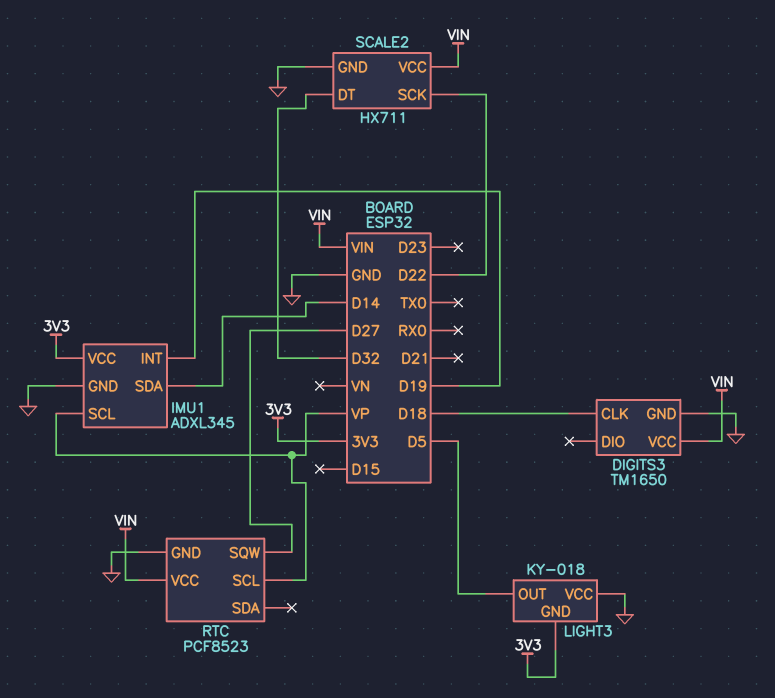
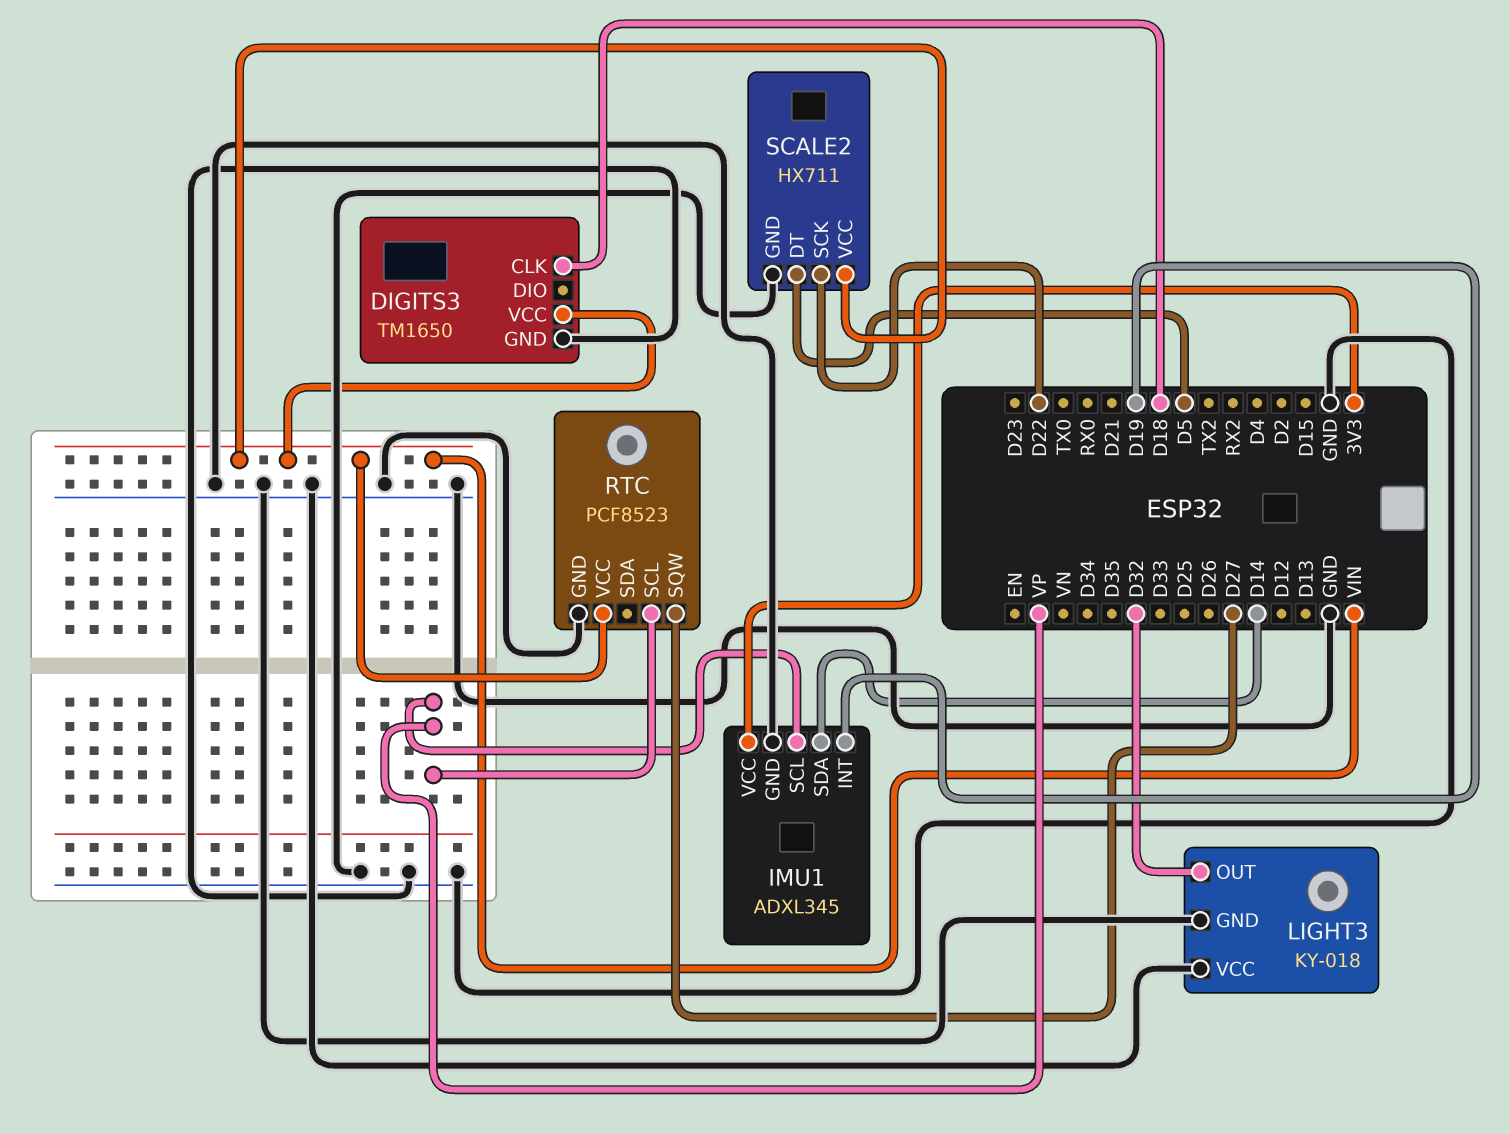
LIGHT3 pin GND: 3V3 -> GND
LIGHT3 pin OUT: D5 -> D32
SCALE2 pin DT: D32 -> D5

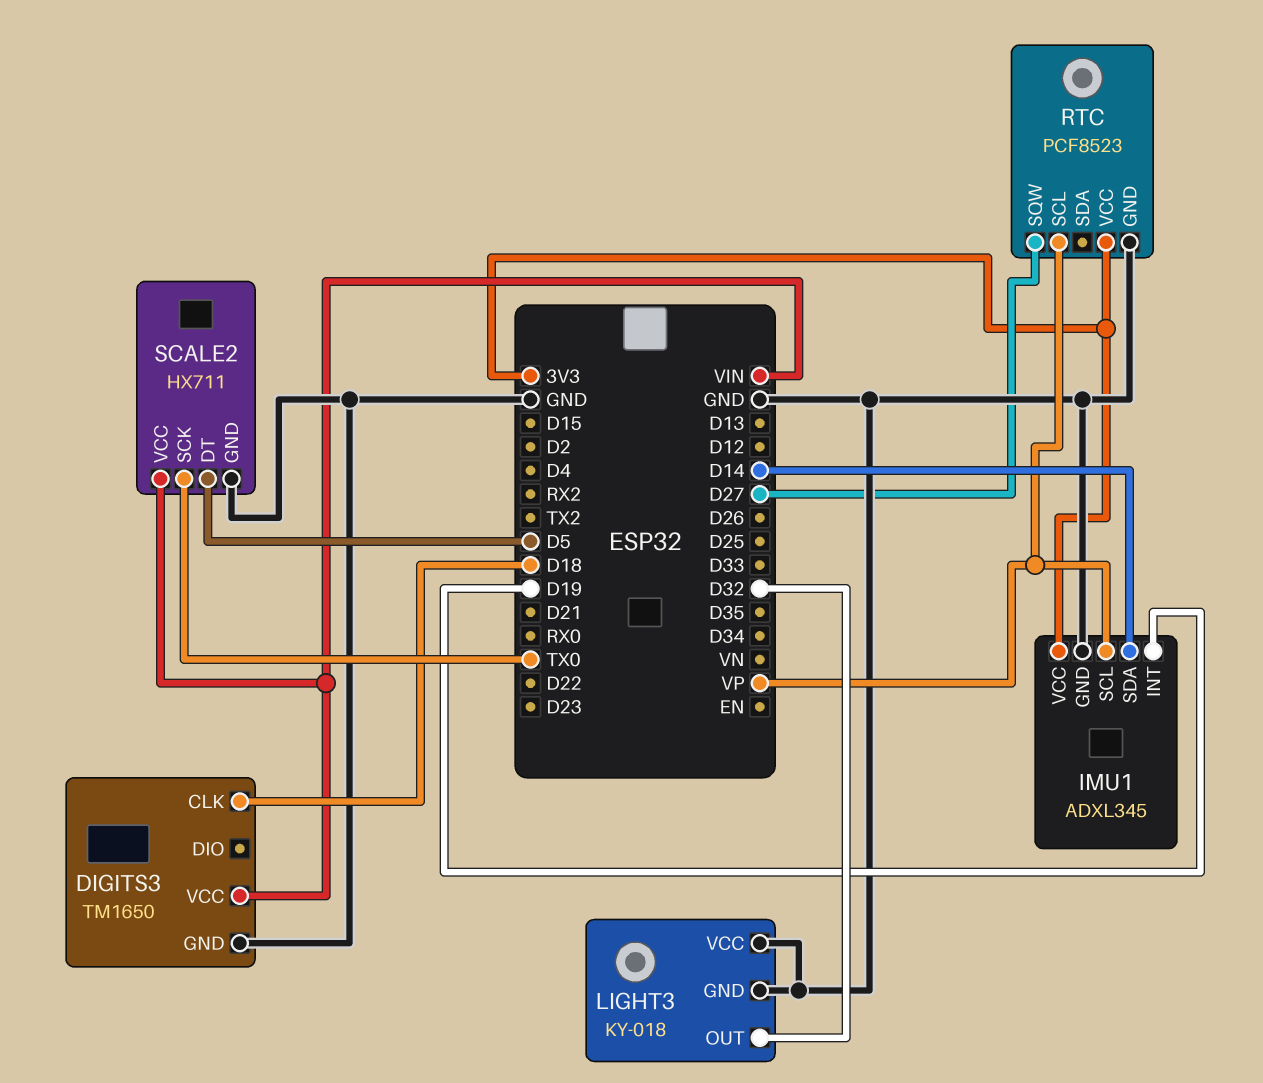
RTC pin VCC: VIN -> 3V3
SCALE2 pin SCK: D22 -> TX0

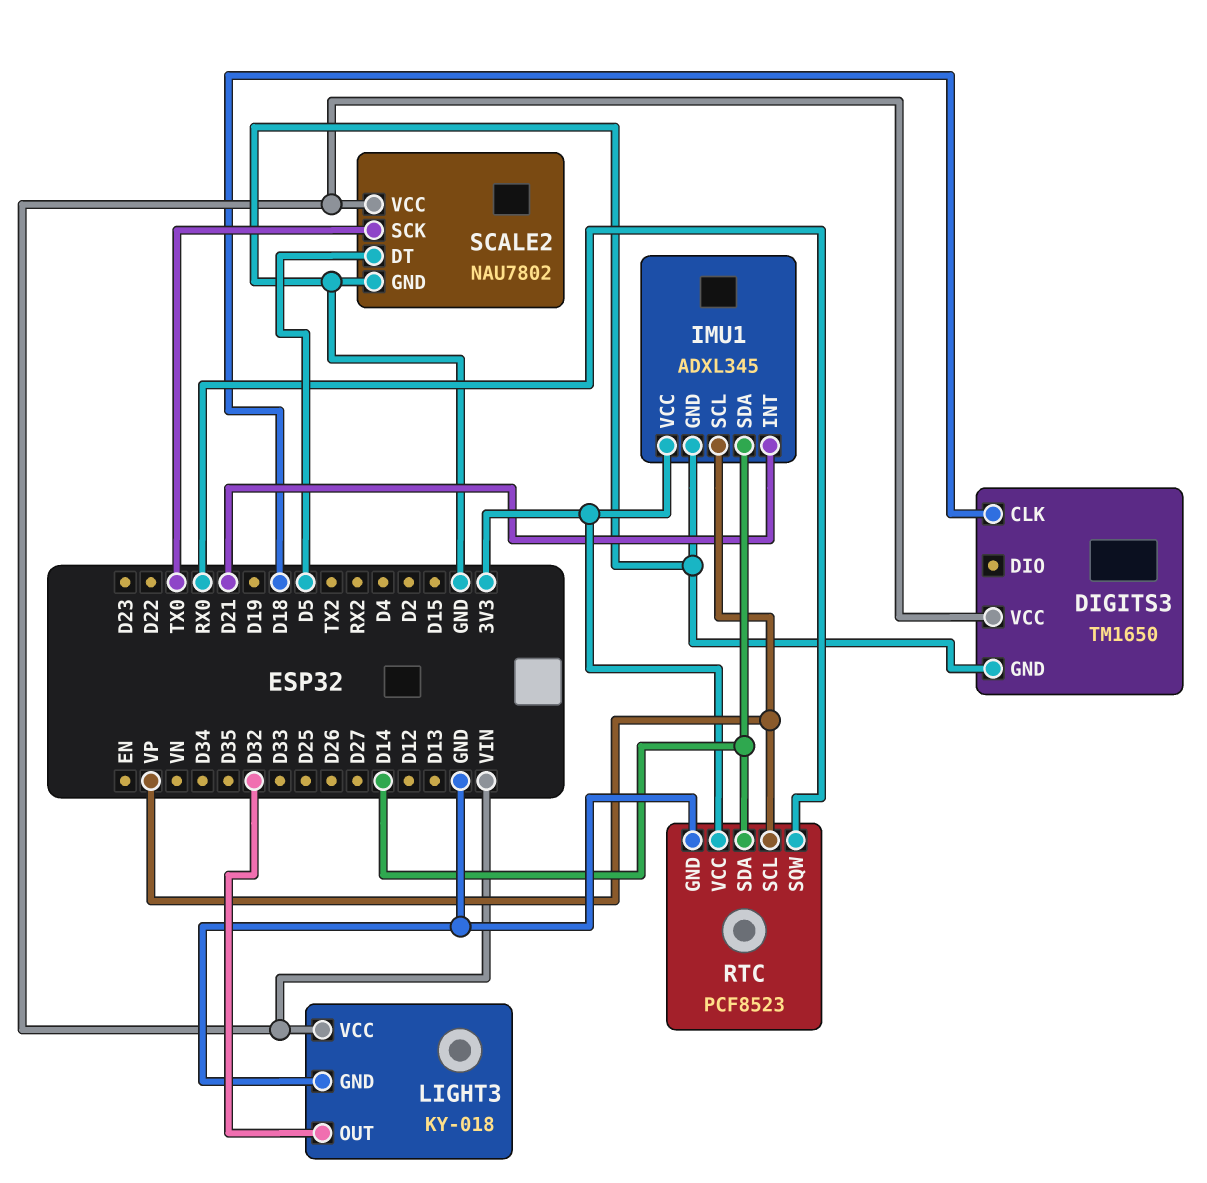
IMU1 pin INT: D19 -> D21
LIGHT3 pin VCC: GND -> VIN
RTC pin SDA: none -> D14
RTC pin SQW: D27 -> RX0
SCALE2: HX711 -> NAU7802

